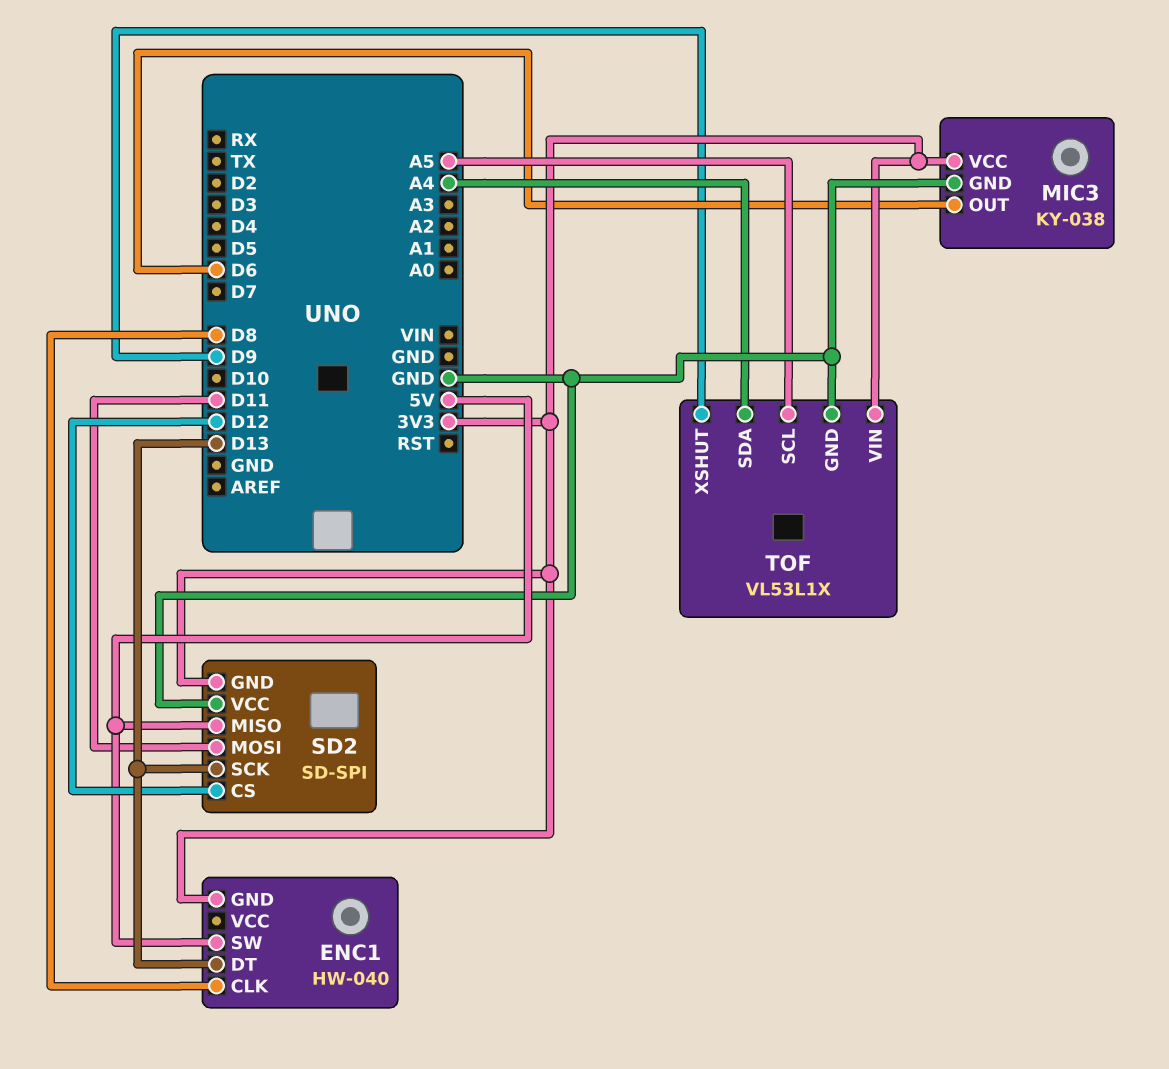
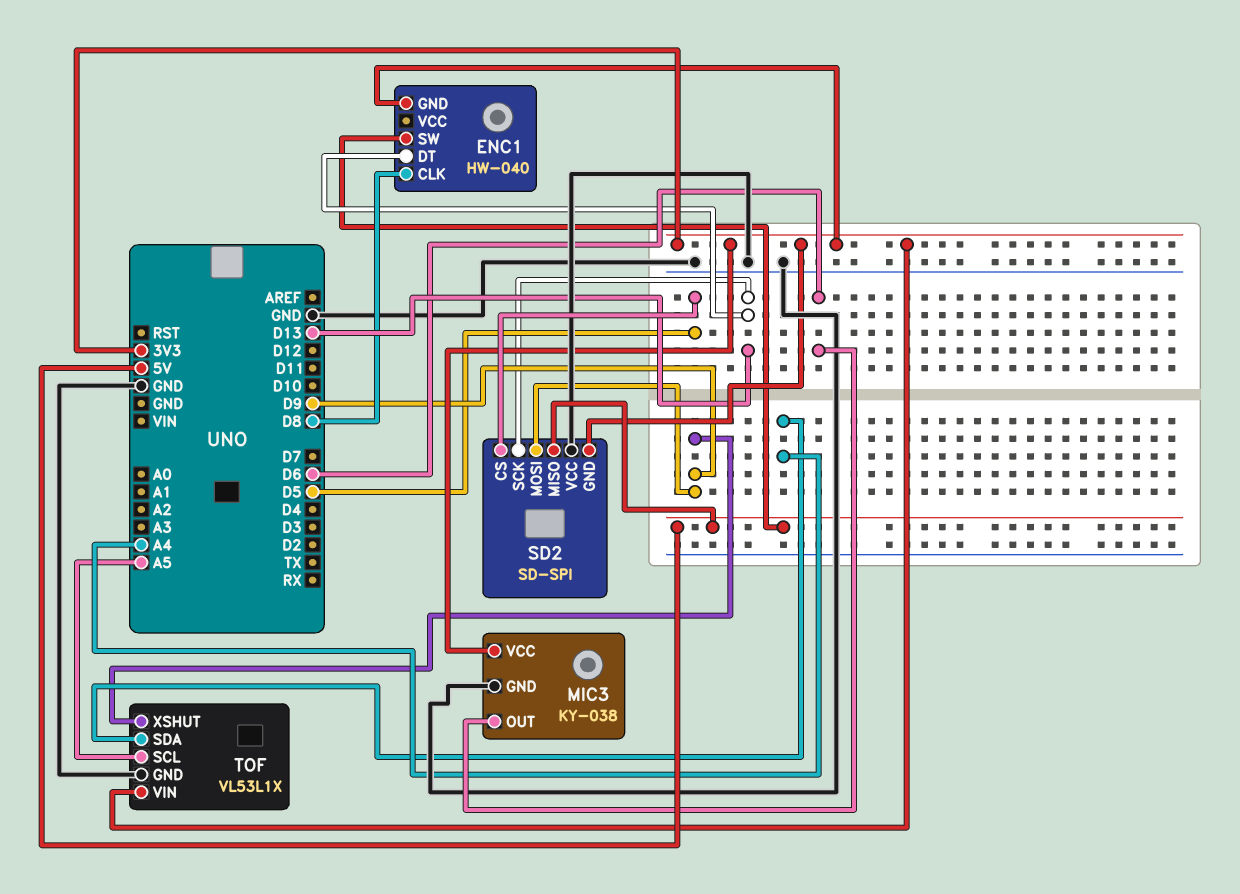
SD2 pin CS: D12 -> D5
SD2 pin MOSI: D11 -> D9

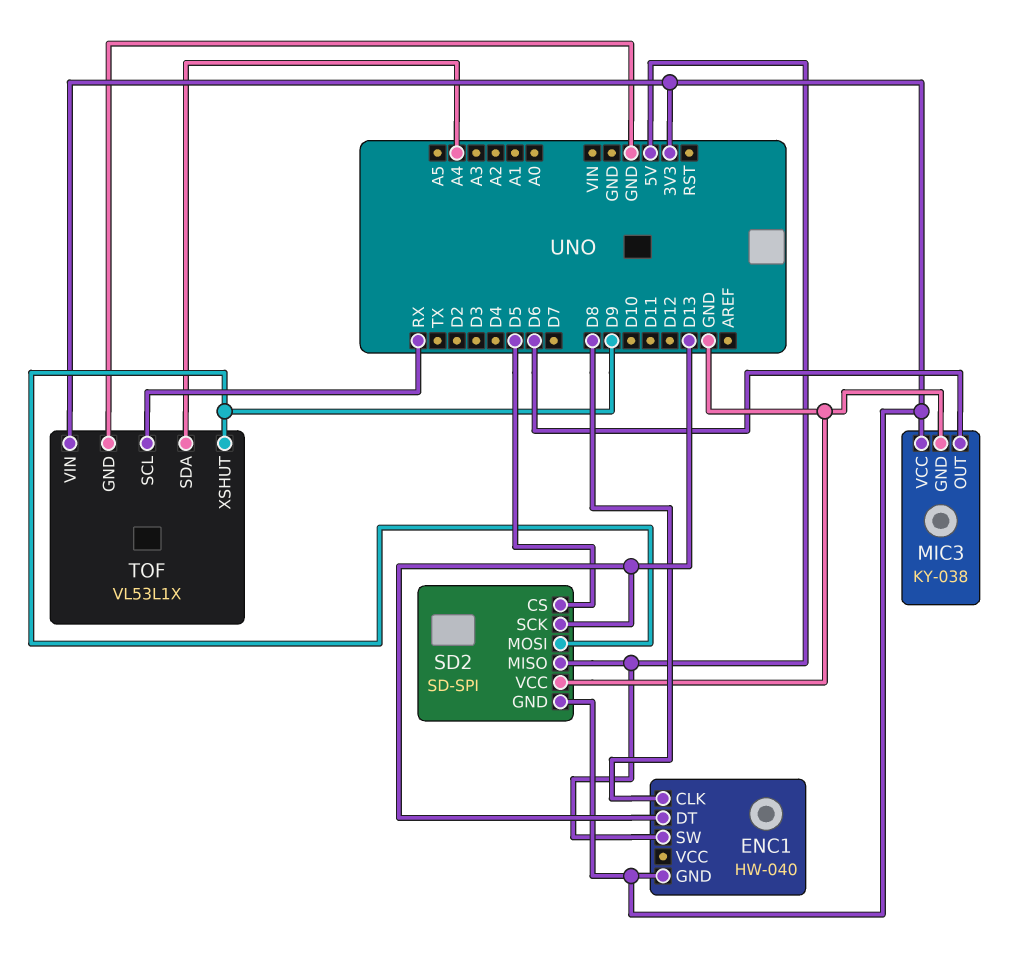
TOF pin SCL: A5 -> RX

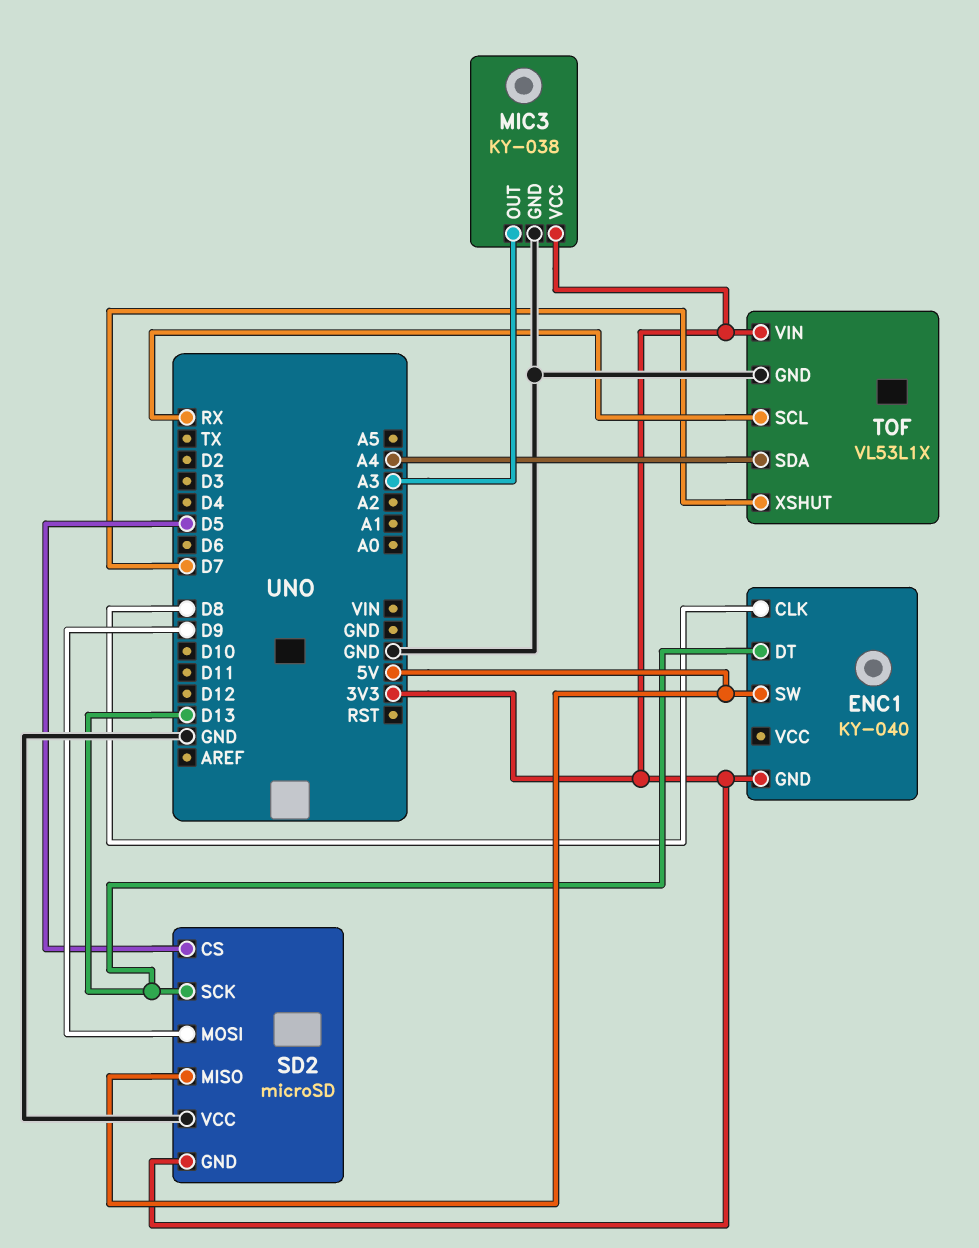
ENC1: HW-040 -> KY-040
MIC3 pin OUT: D6 -> A3
SD2: SD-SPI -> microSD
TOF pin XSHUT: D9 -> D7

